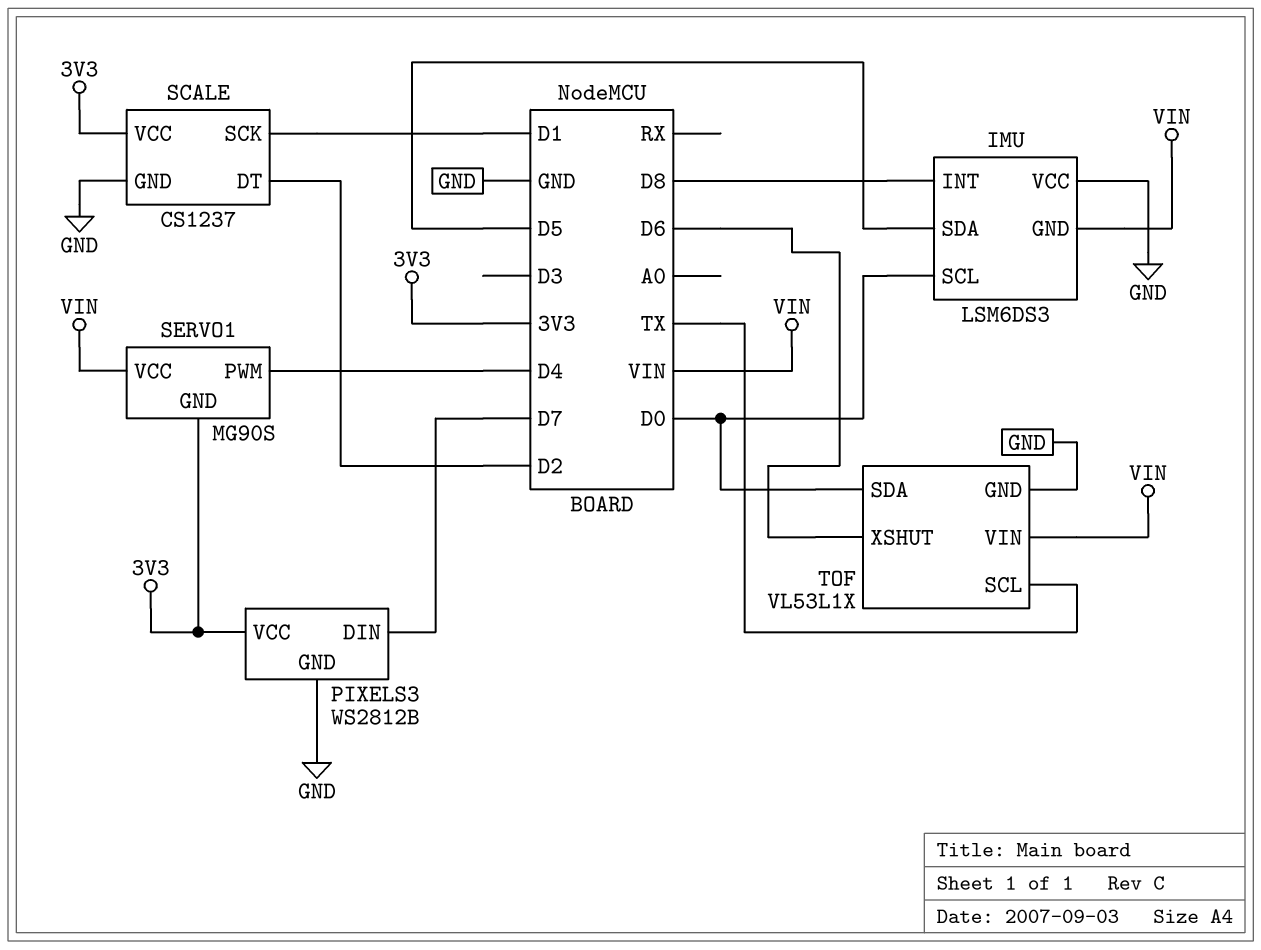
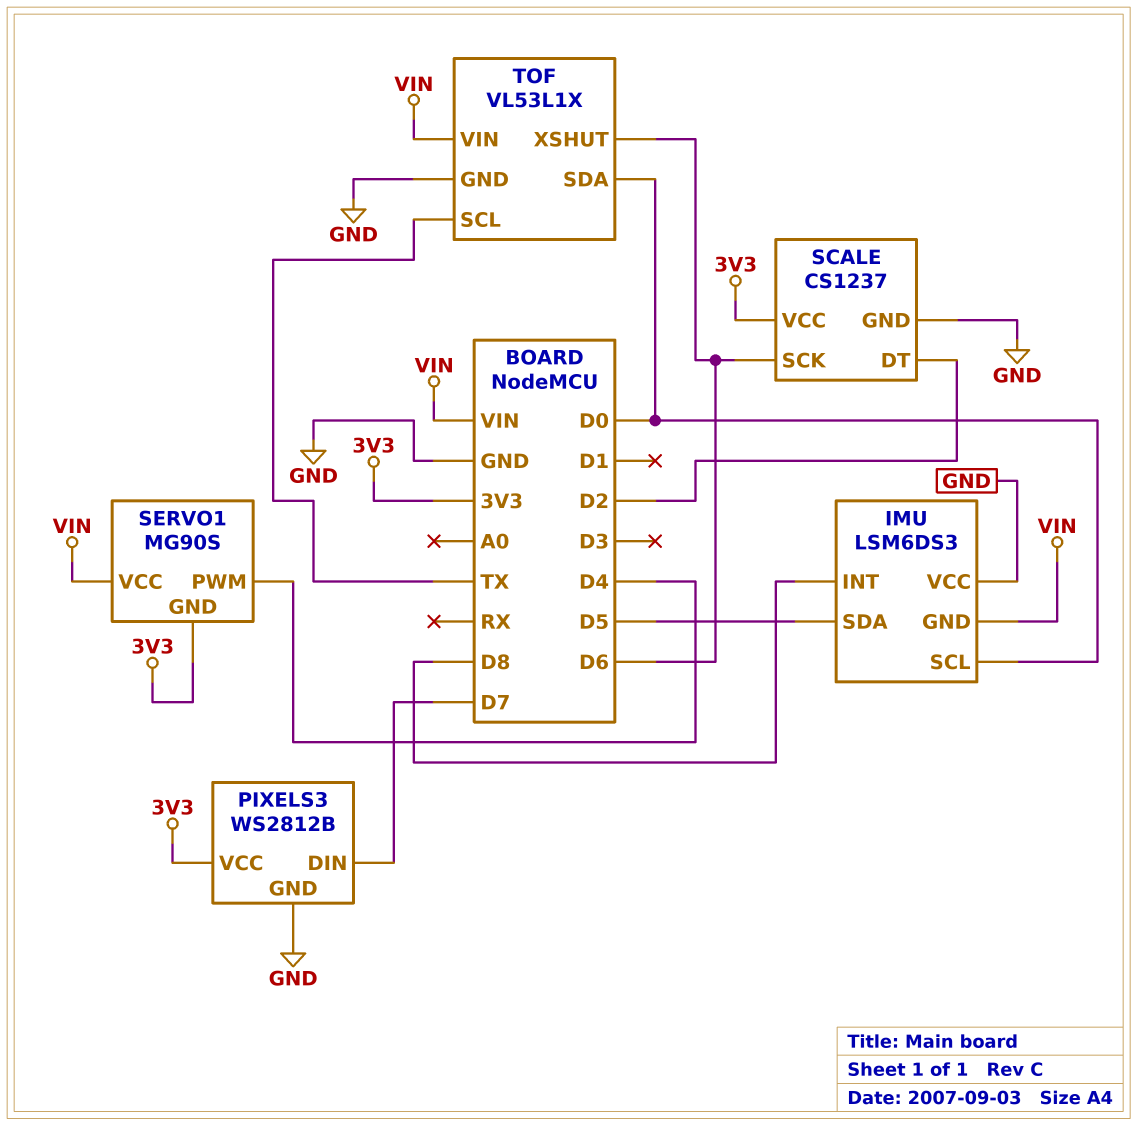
SCALE pin SCK: D1 -> D6

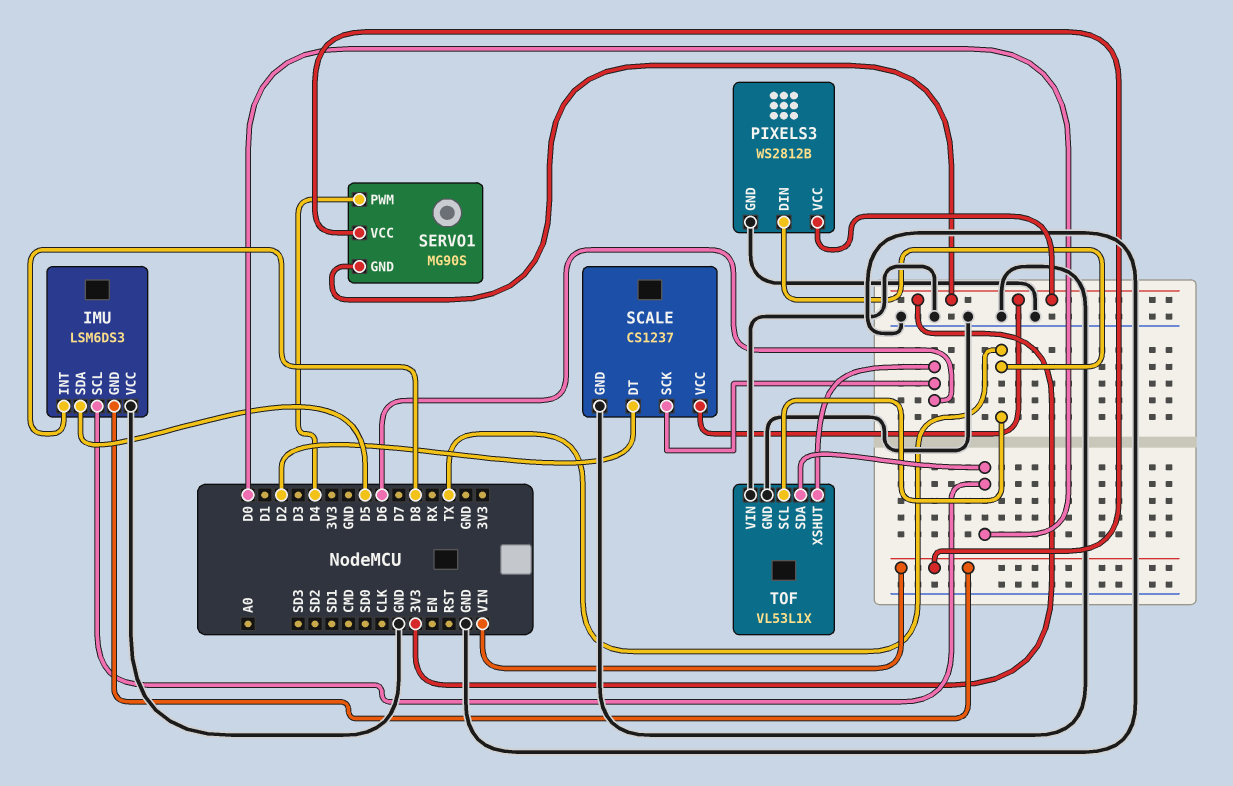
PIXELS3 pin DIN: D7 -> TX
TOF pin VIN: VIN -> GND

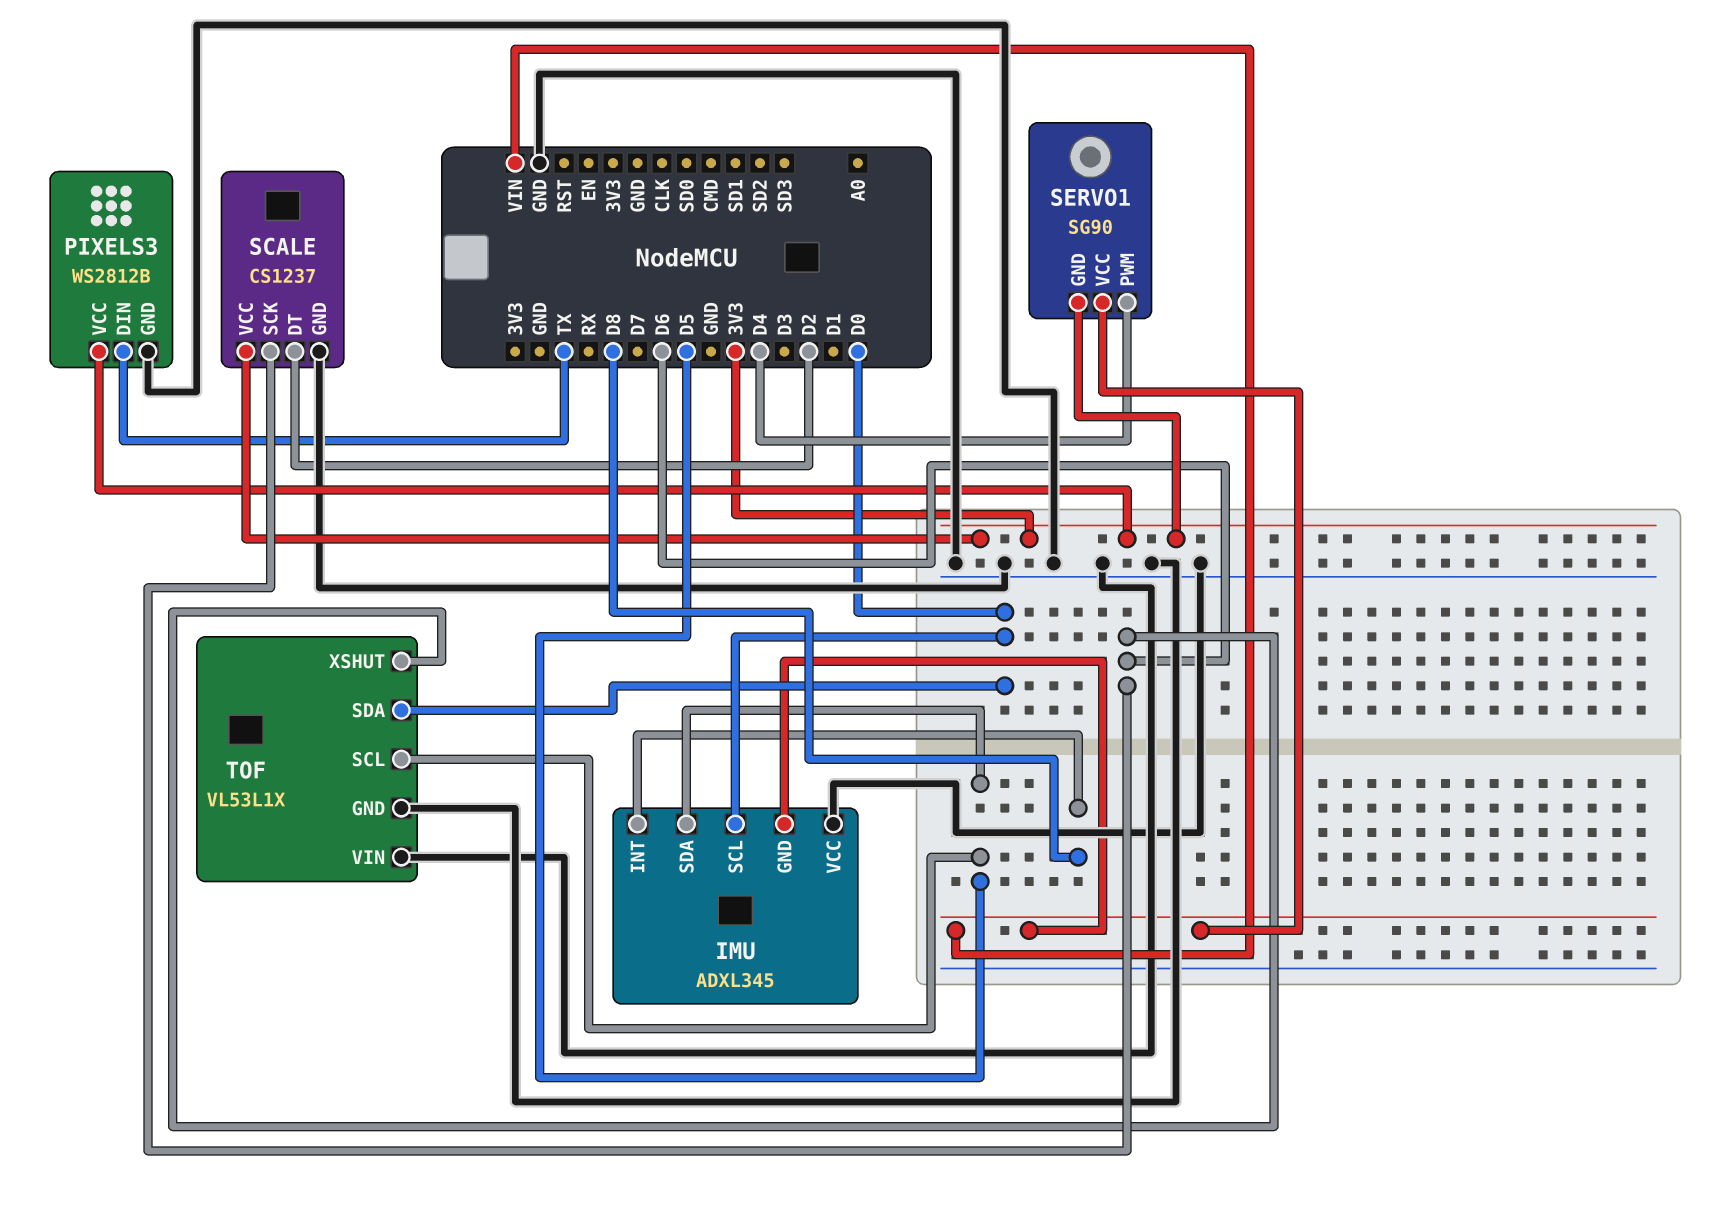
IMU: LSM6DS3 -> ADXL345
SERVO1: MG90S -> SG90
TOF pin SCL: TX -> D5

